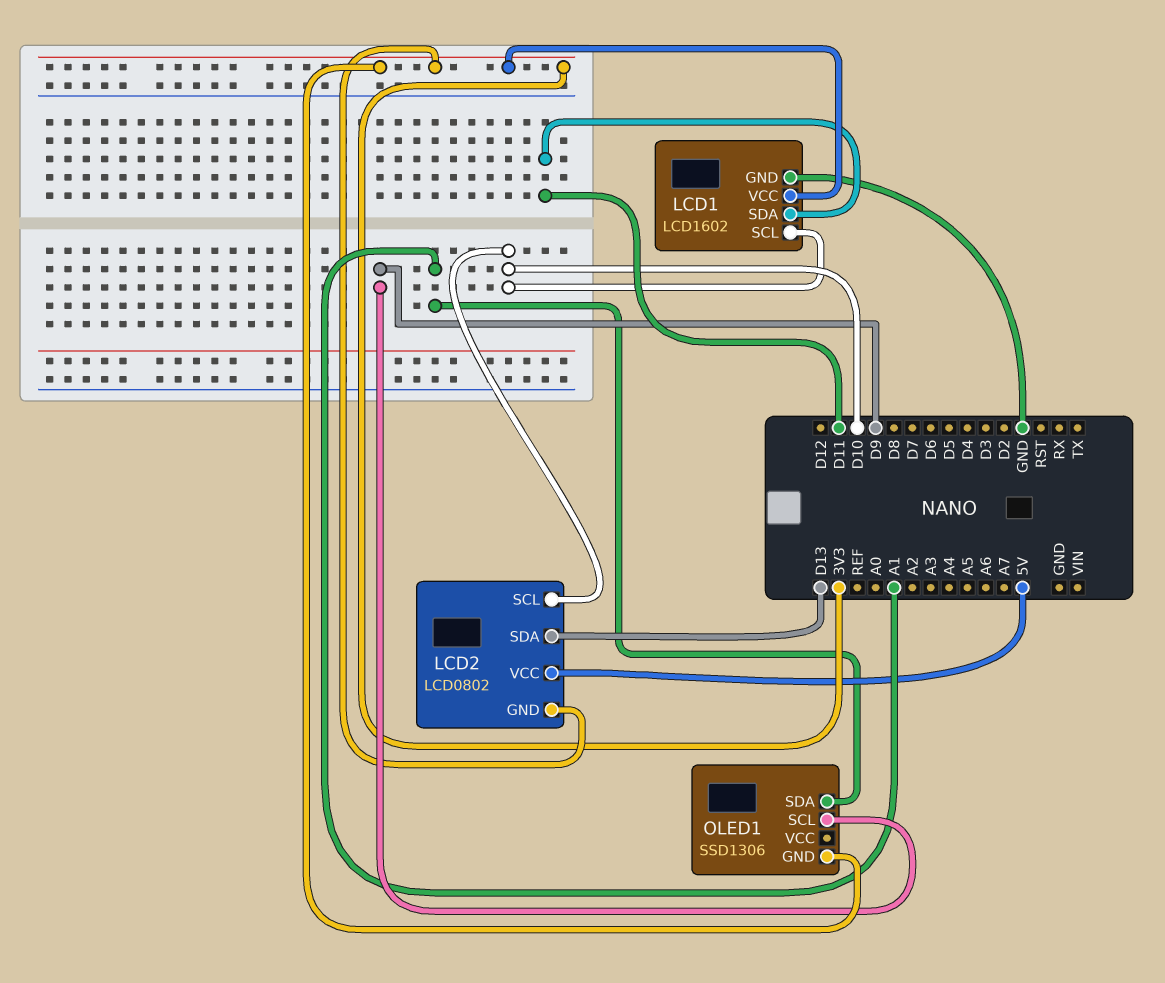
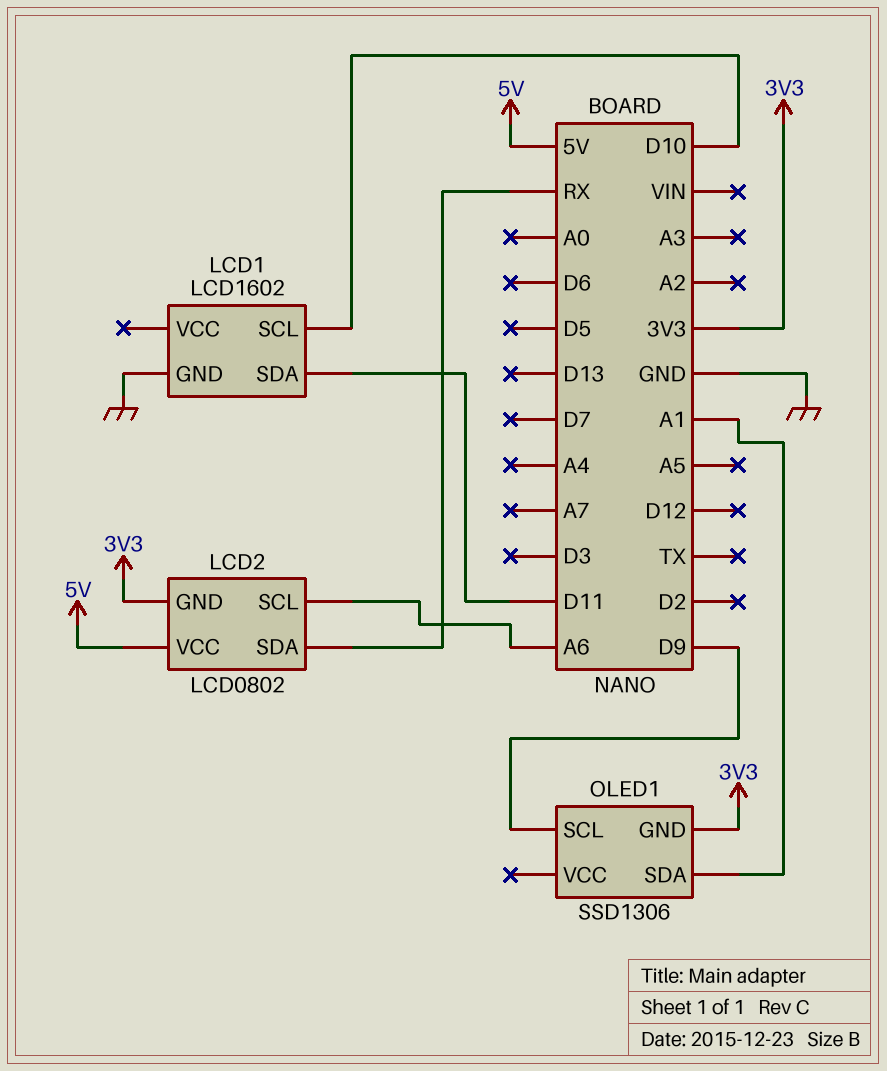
LCD1 pin VCC: 3V3 -> none
LCD2 pin SCL: D10 -> A6
LCD2 pin SDA: D13 -> RX

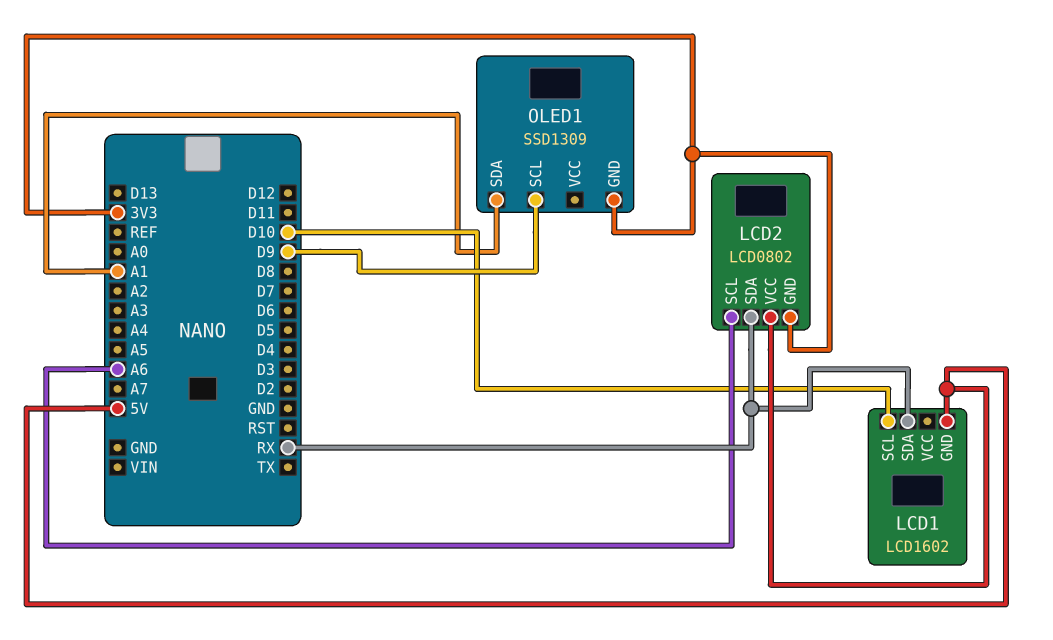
LCD1 pin GND: GND -> 5V
LCD1 pin SDA: D11 -> RX
OLED1: SSD1306 -> SSD1309

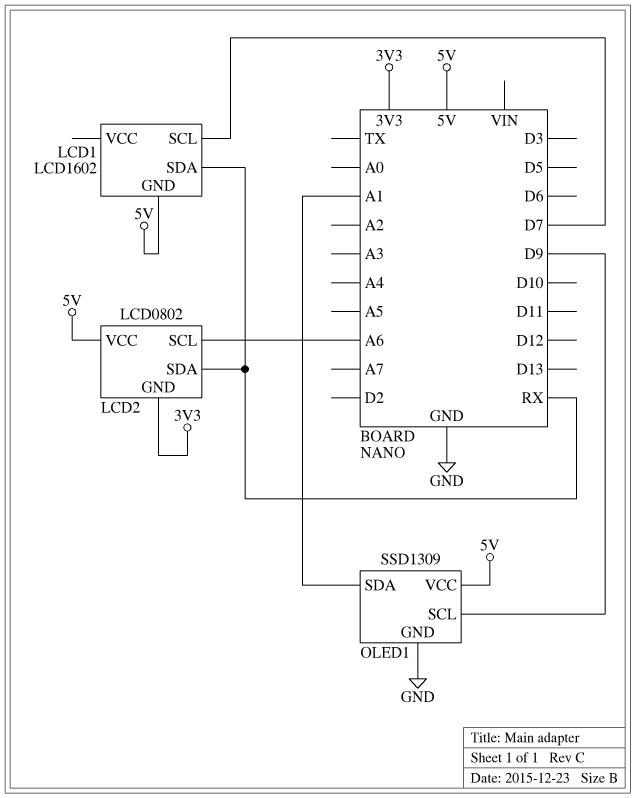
LCD1 pin SCL: D10 -> D7
OLED1 pin GND: 3V3 -> GND
OLED1 pin VCC: none -> 5V

